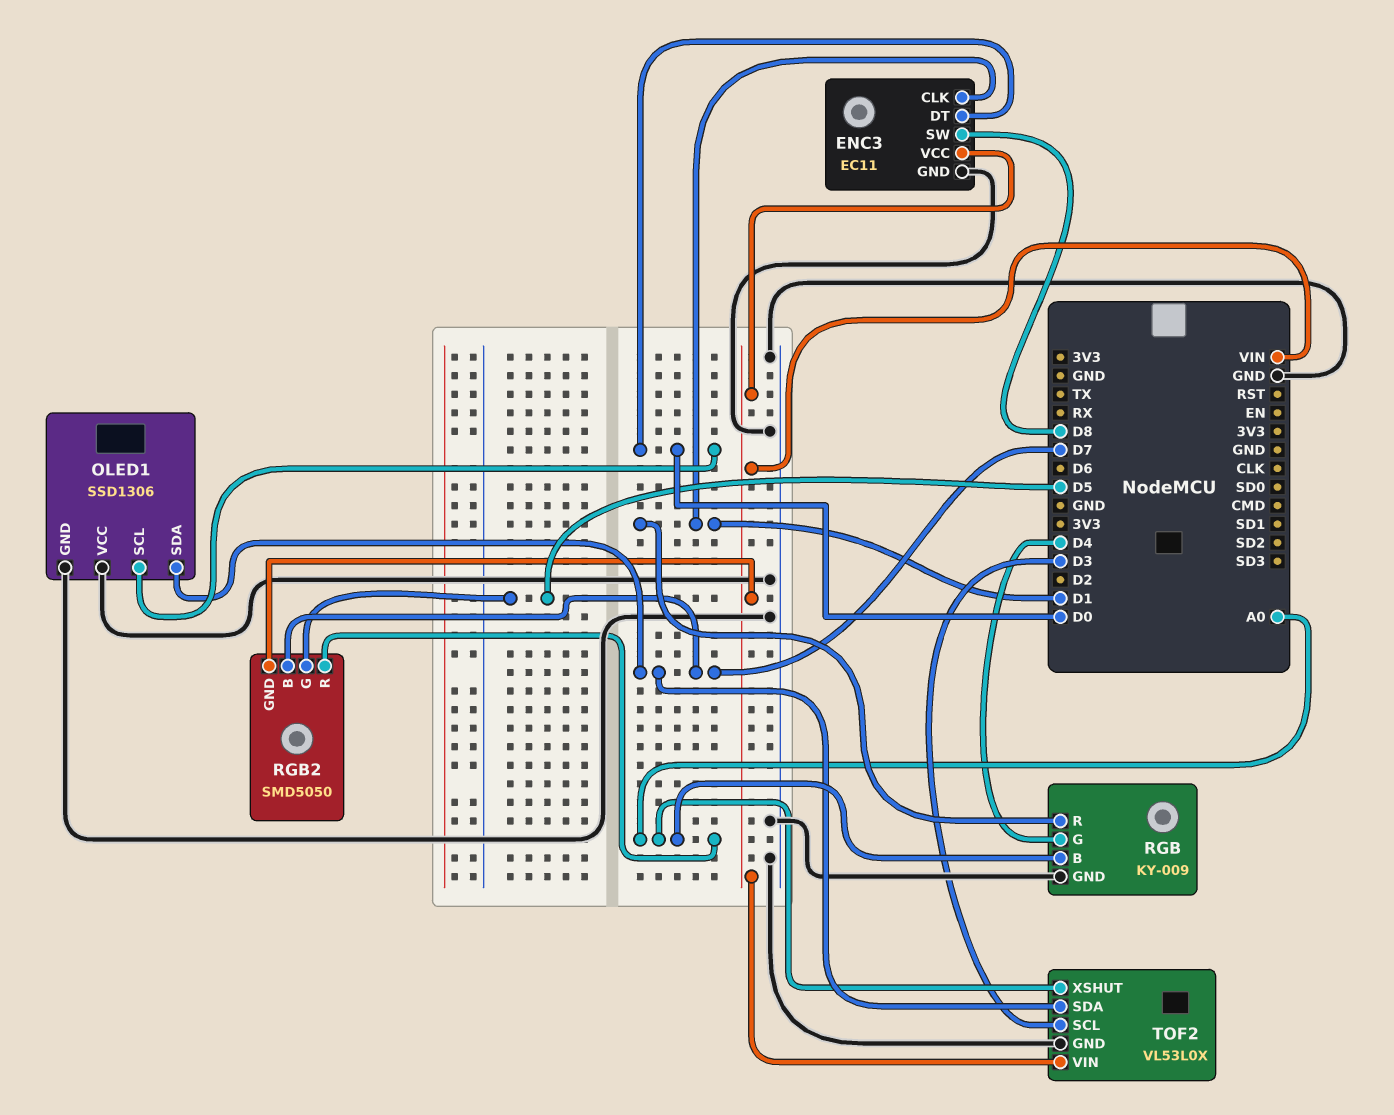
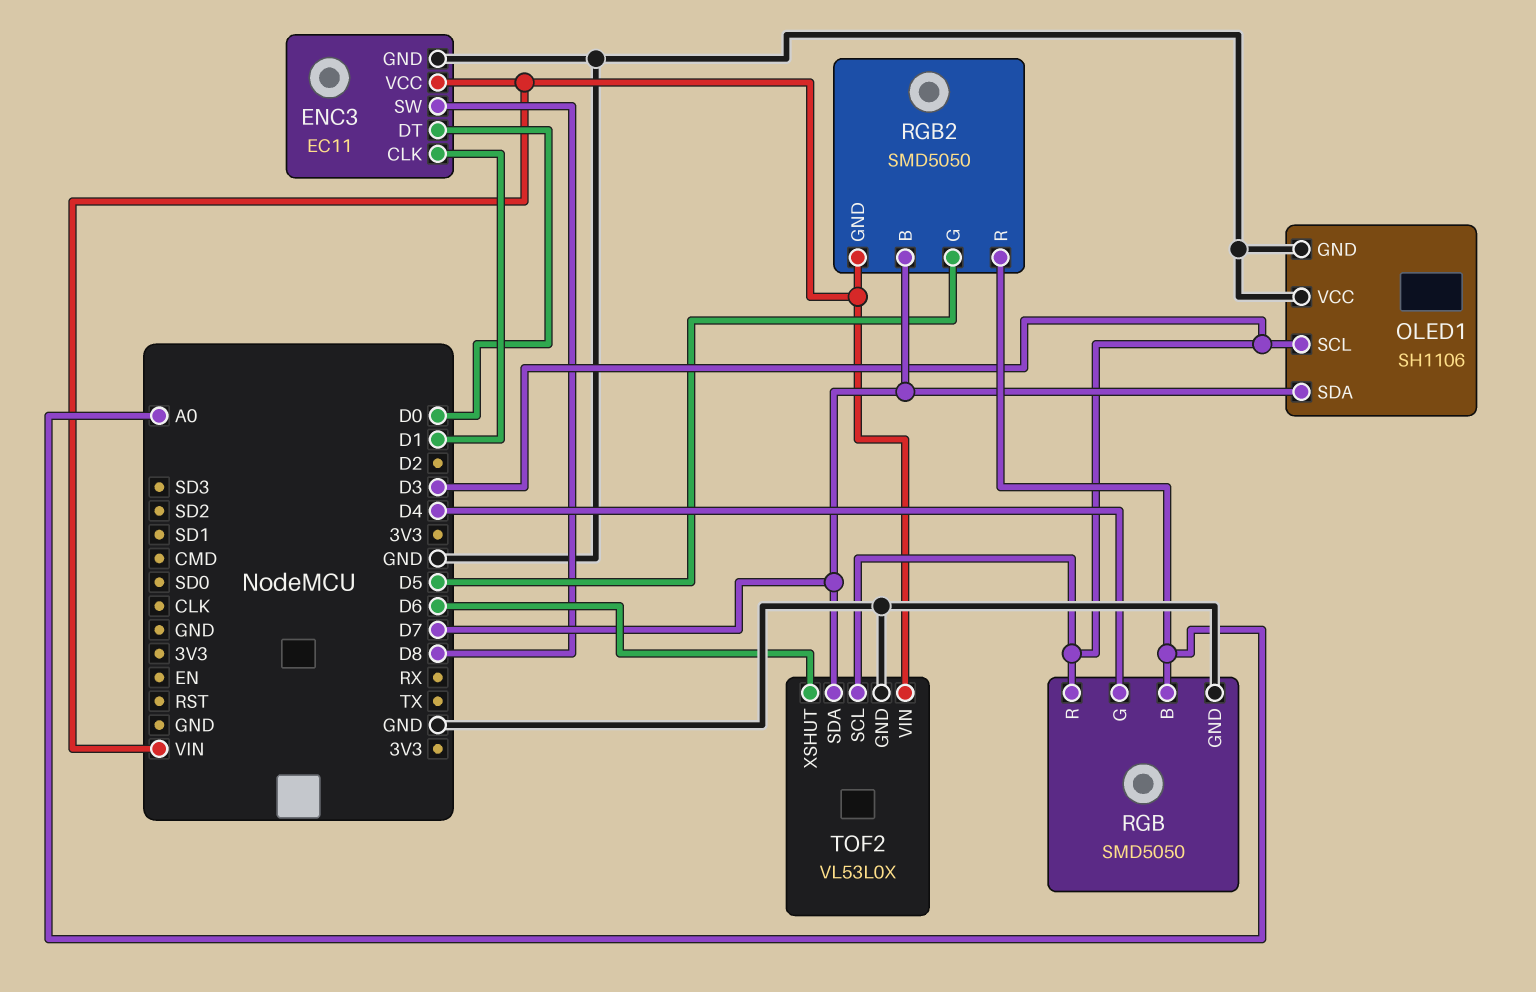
OLED1: SSD1306 -> SH1106
OLED1 pin SCL: D0 -> D3
RGB: KY-009 -> SMD5050
RGB pin R: D1 -> D3
TOF2 pin XSHUT: A0 -> D6

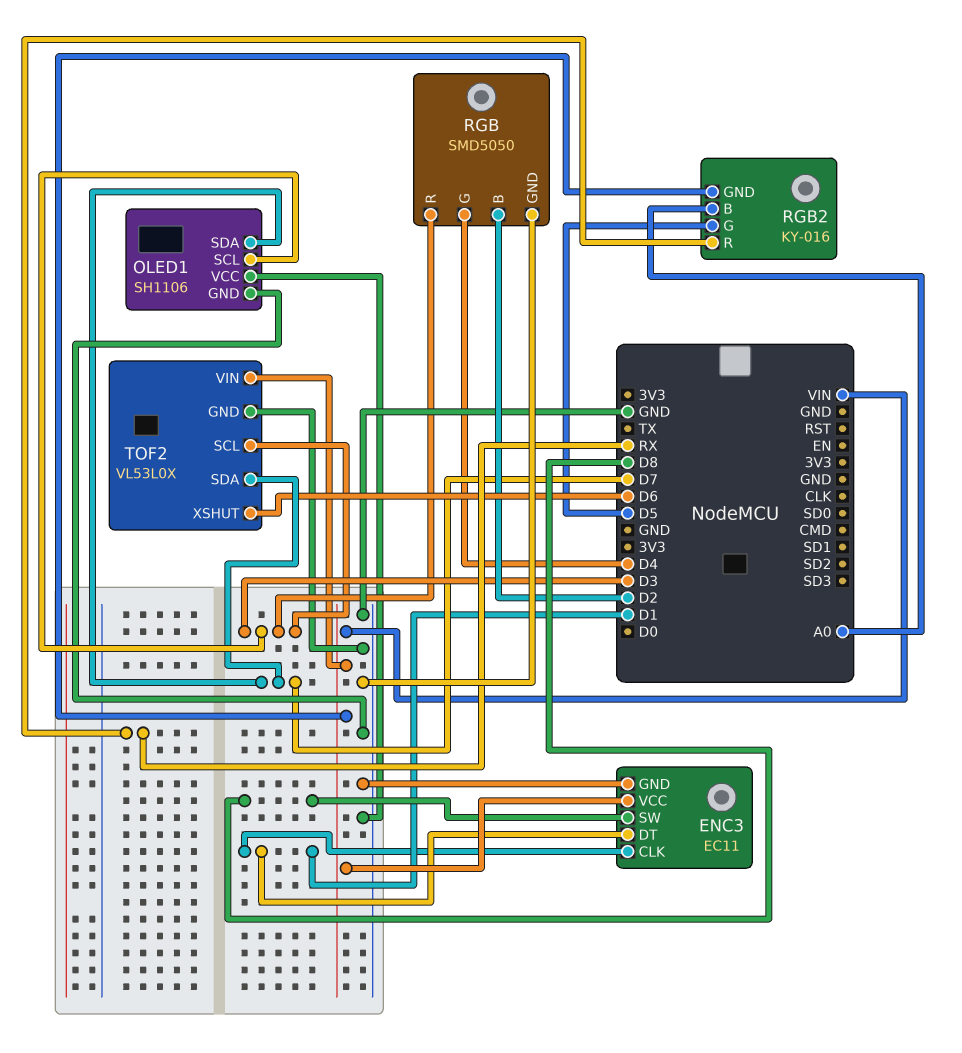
ENC3 pin DT: D0 -> D1
RGB pin B: A0 -> D2
RGB2: SMD5050 -> KY-016
RGB2 pin B: D7 -> A0
RGB2 pin R: A0 -> RX

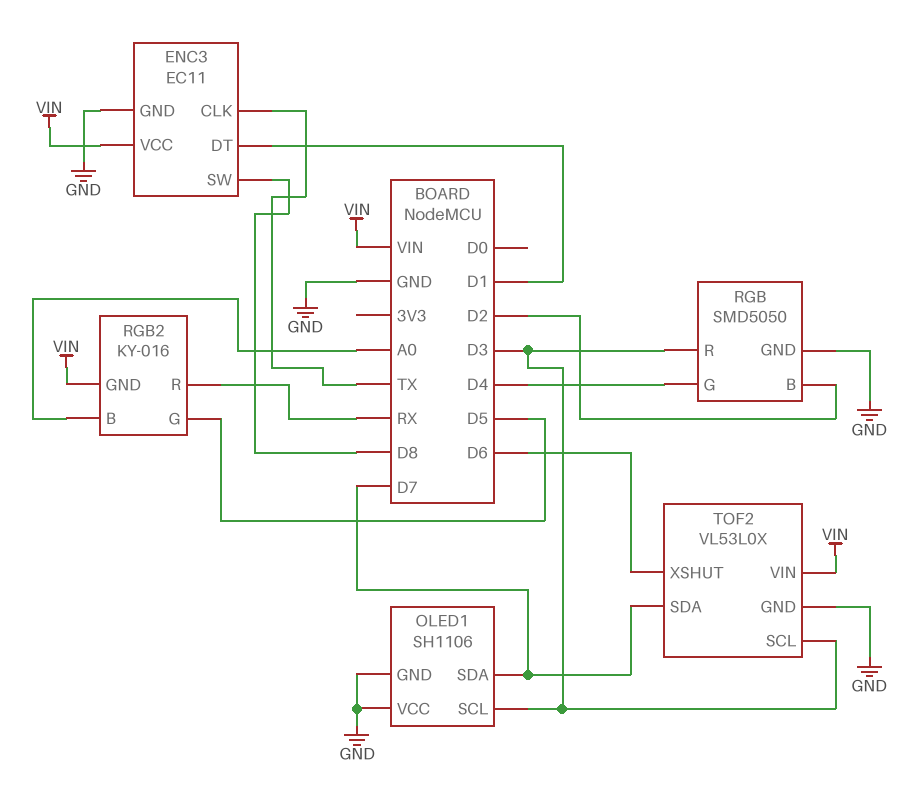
ENC3 pin CLK: D1 -> TX

